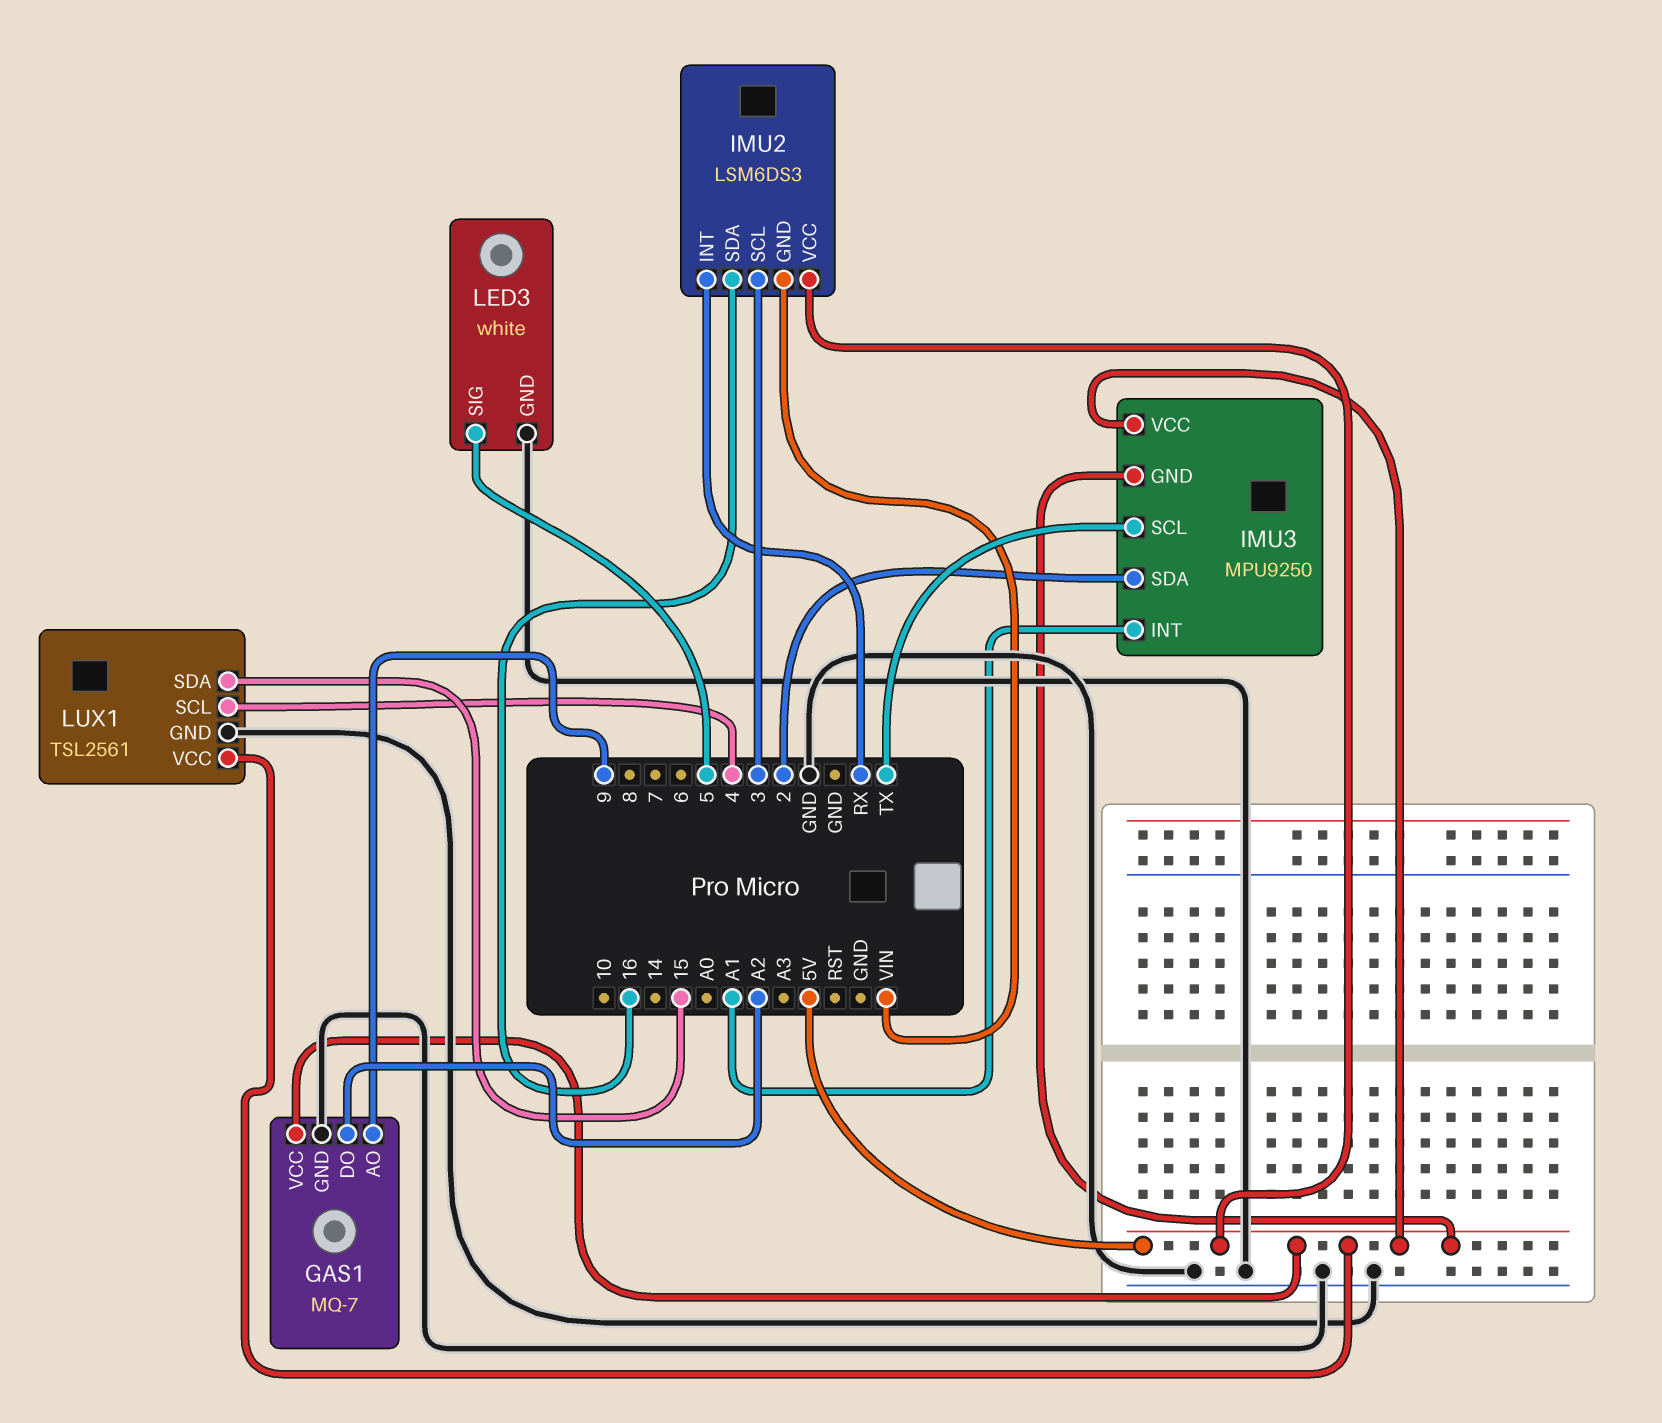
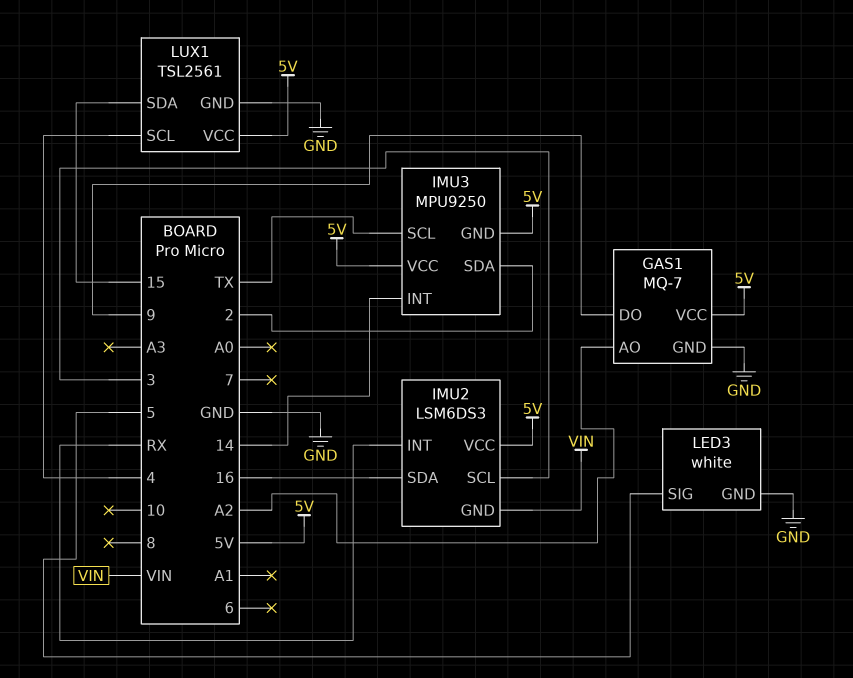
GAS1 pin AO: 9 -> A2
GAS1 pin DO: A2 -> 9
IMU3 pin INT: A1 -> 14

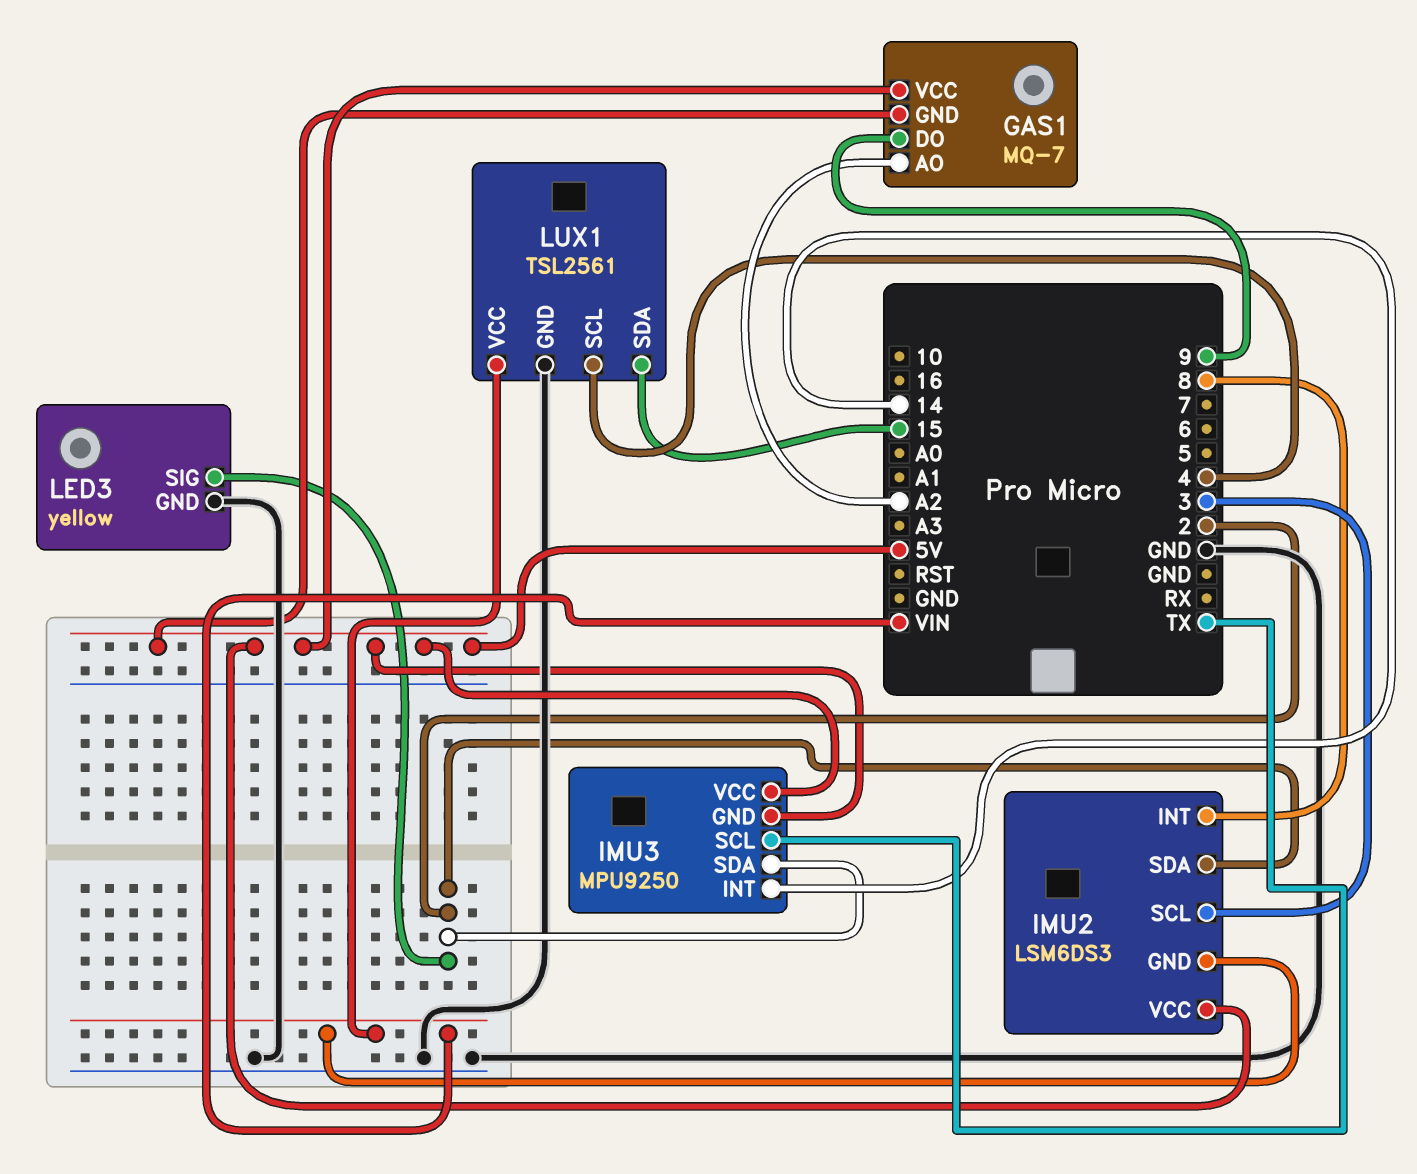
GAS1 pin GND: GND -> 5V
IMU2 pin INT: RX -> 8
IMU2 pin SDA: 16 -> 2
LED3: white -> yellow
LED3 pin SIG: 5 -> 2
LUX1 pin VCC: 5V -> VIN

